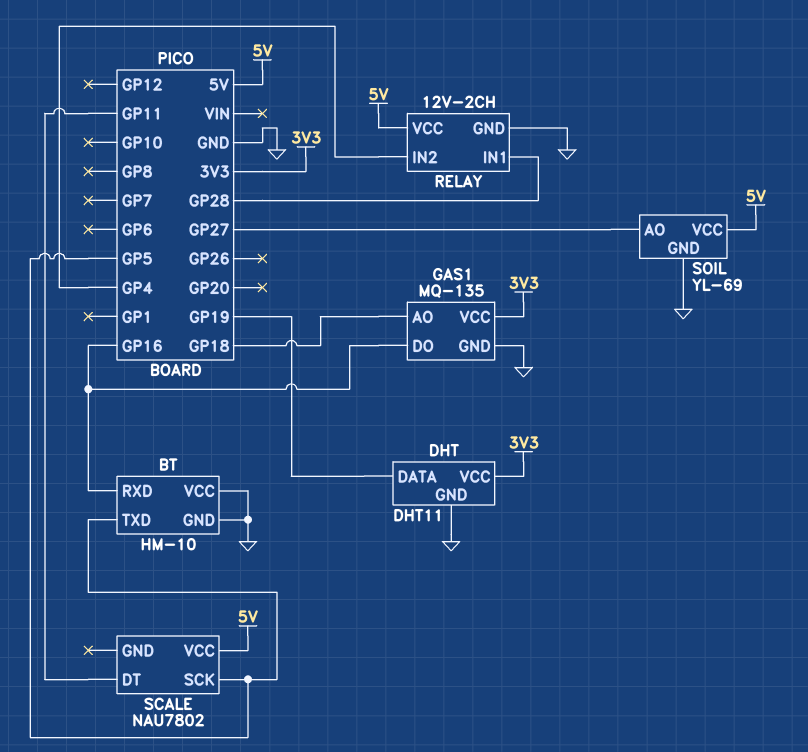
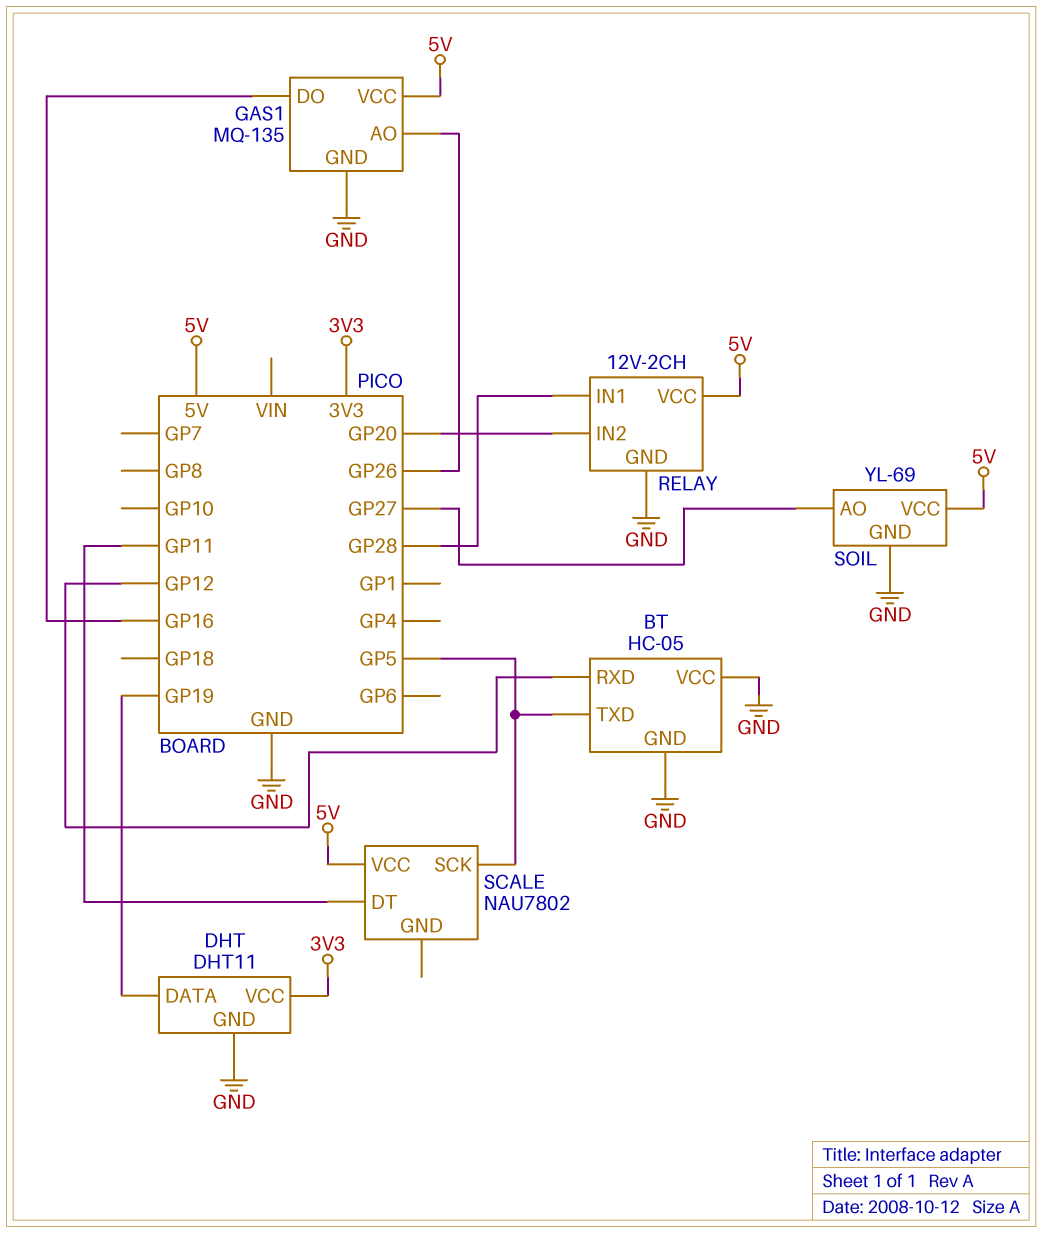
BT: HM-10 -> HC-05
BT pin RXD: GP16 -> GP12
GAS1 pin AO: GP18 -> GP26
GAS1 pin VCC: 3V3 -> 5V
RELAY pin IN2: GP4 -> GP20

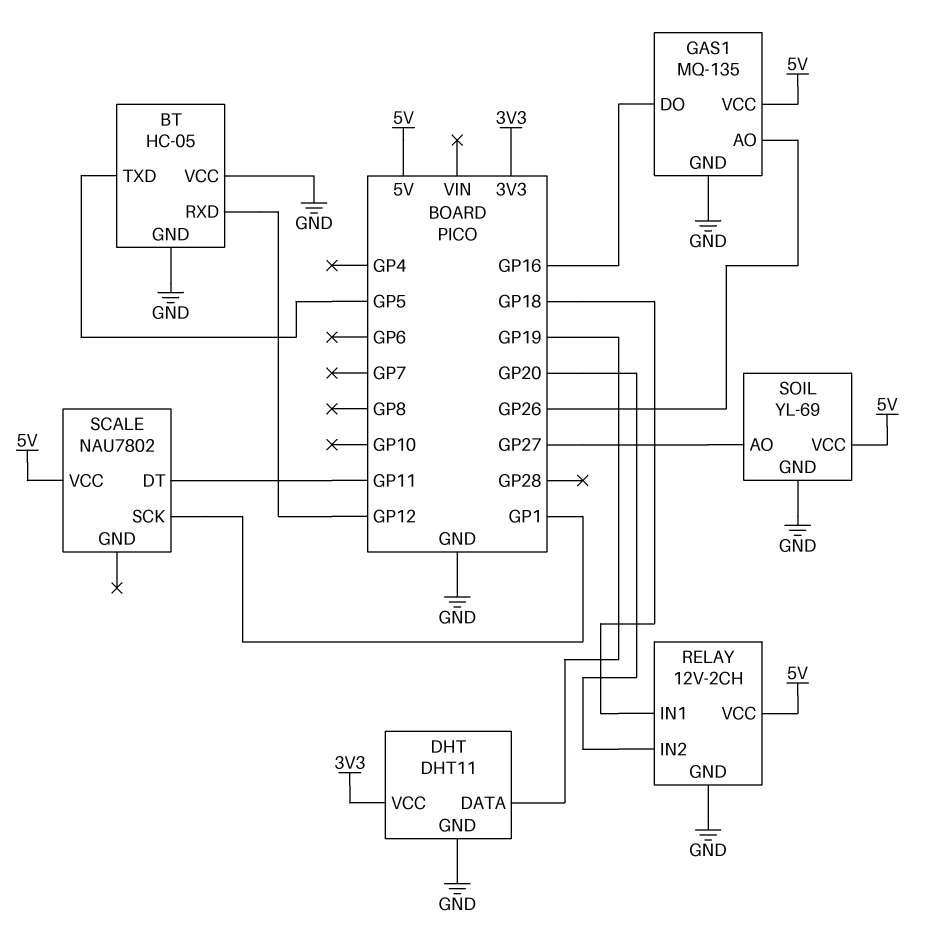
RELAY pin IN1: GP28 -> GP18
SCALE pin SCK: GP5 -> GP1

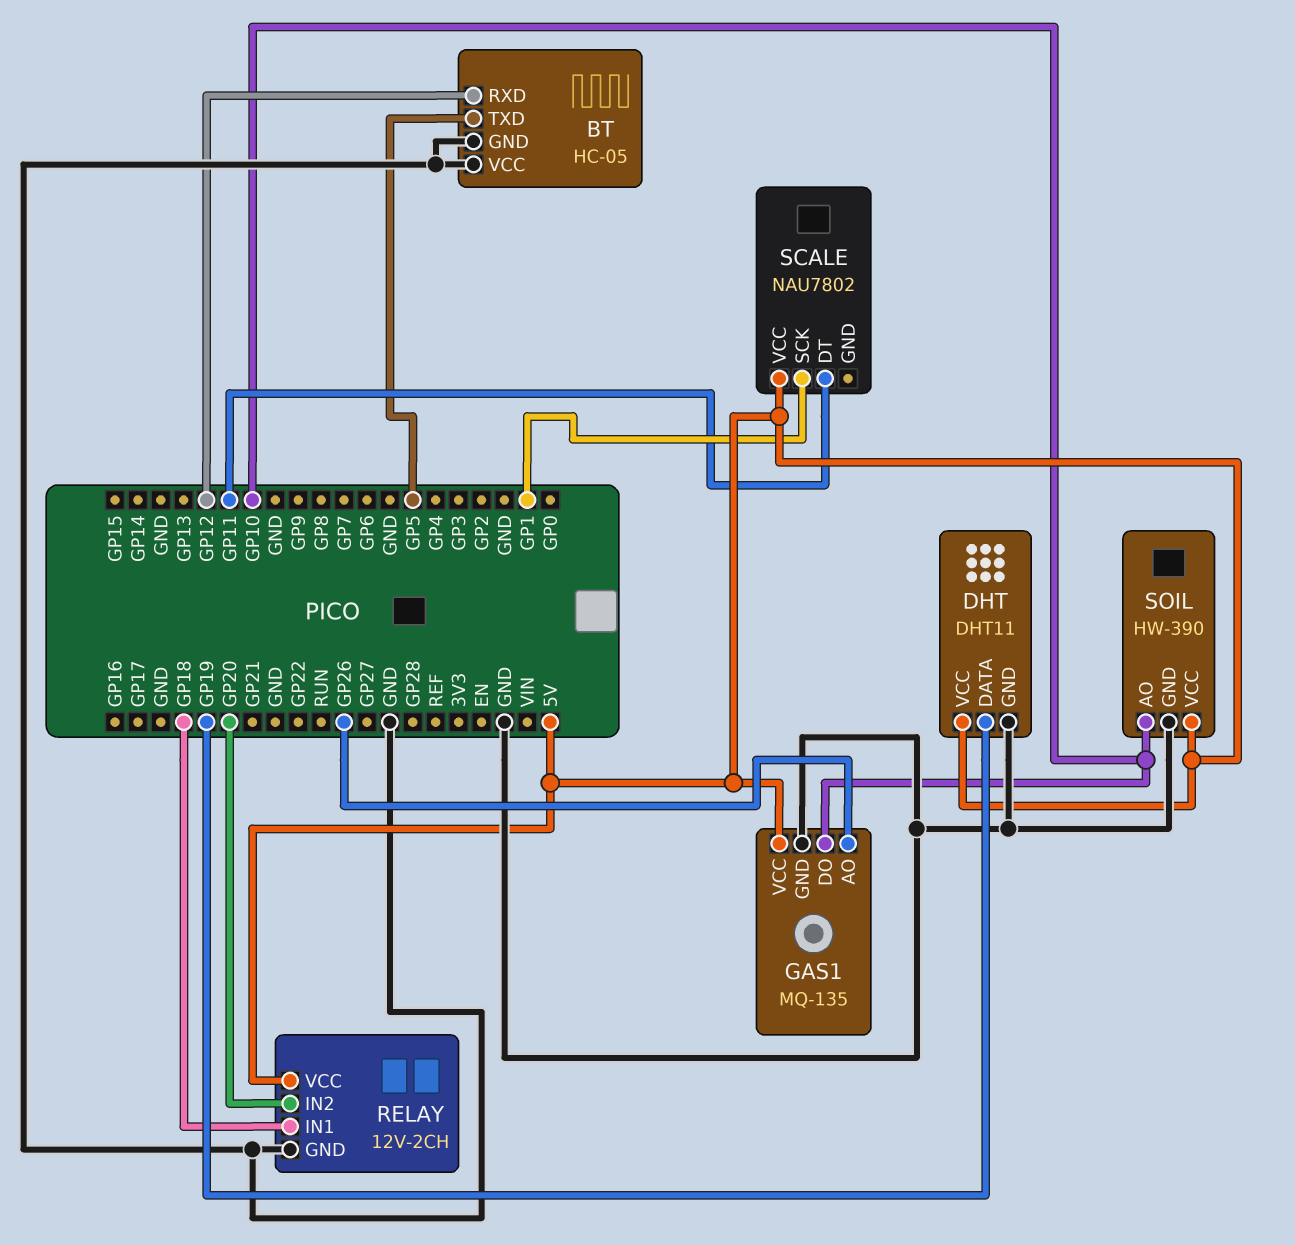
DHT pin VCC: 3V3 -> 5V
GAS1 pin DO: GP16 -> GP10
SOIL: YL-69 -> HW-390
SOIL pin AO: GP27 -> GP10

